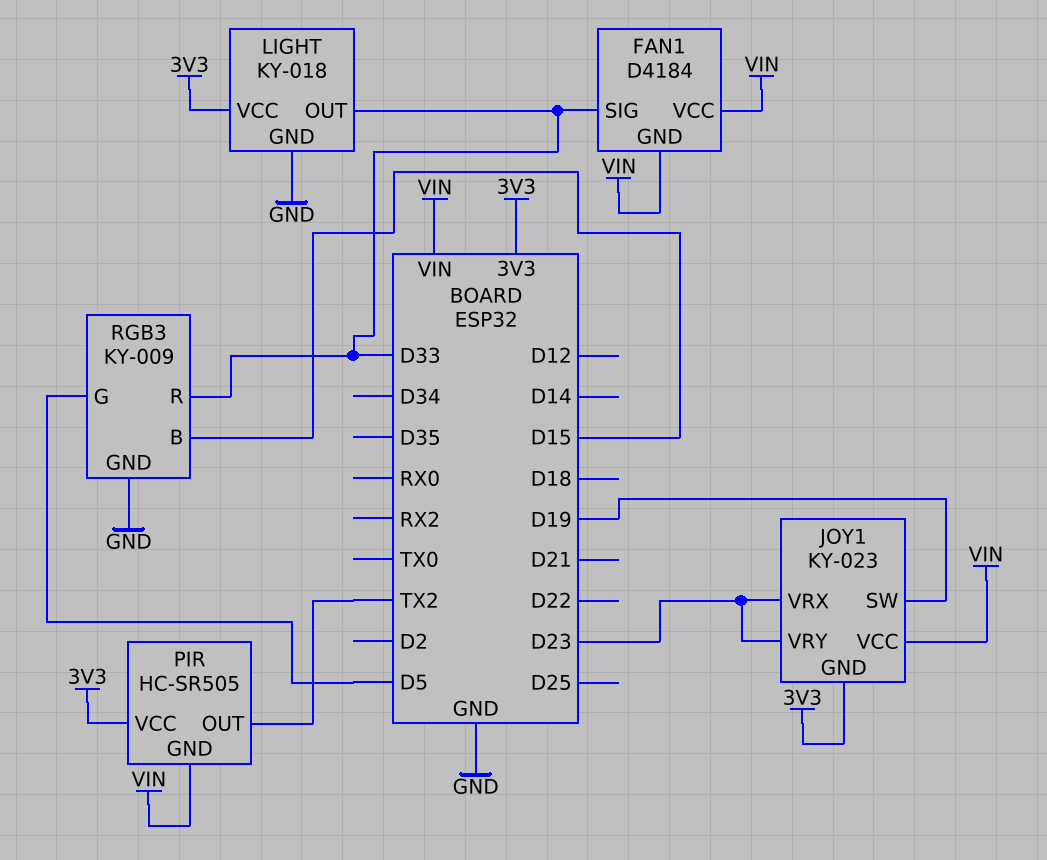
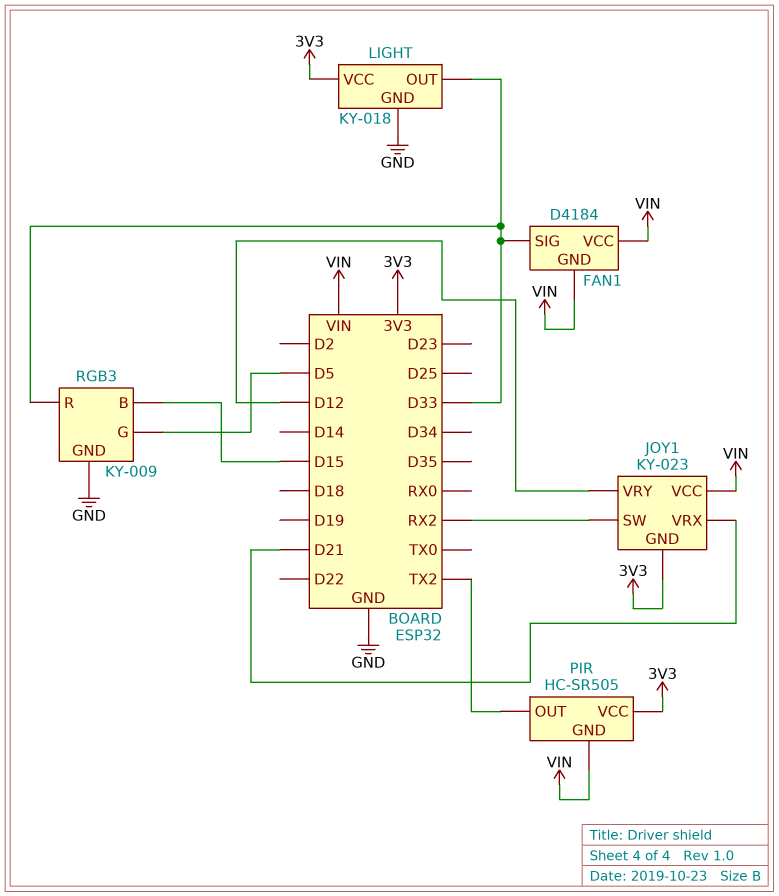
JOY1 pin SW: D19 -> RX2
JOY1 pin VRX: D23 -> D21
JOY1 pin VRY: D23 -> D12

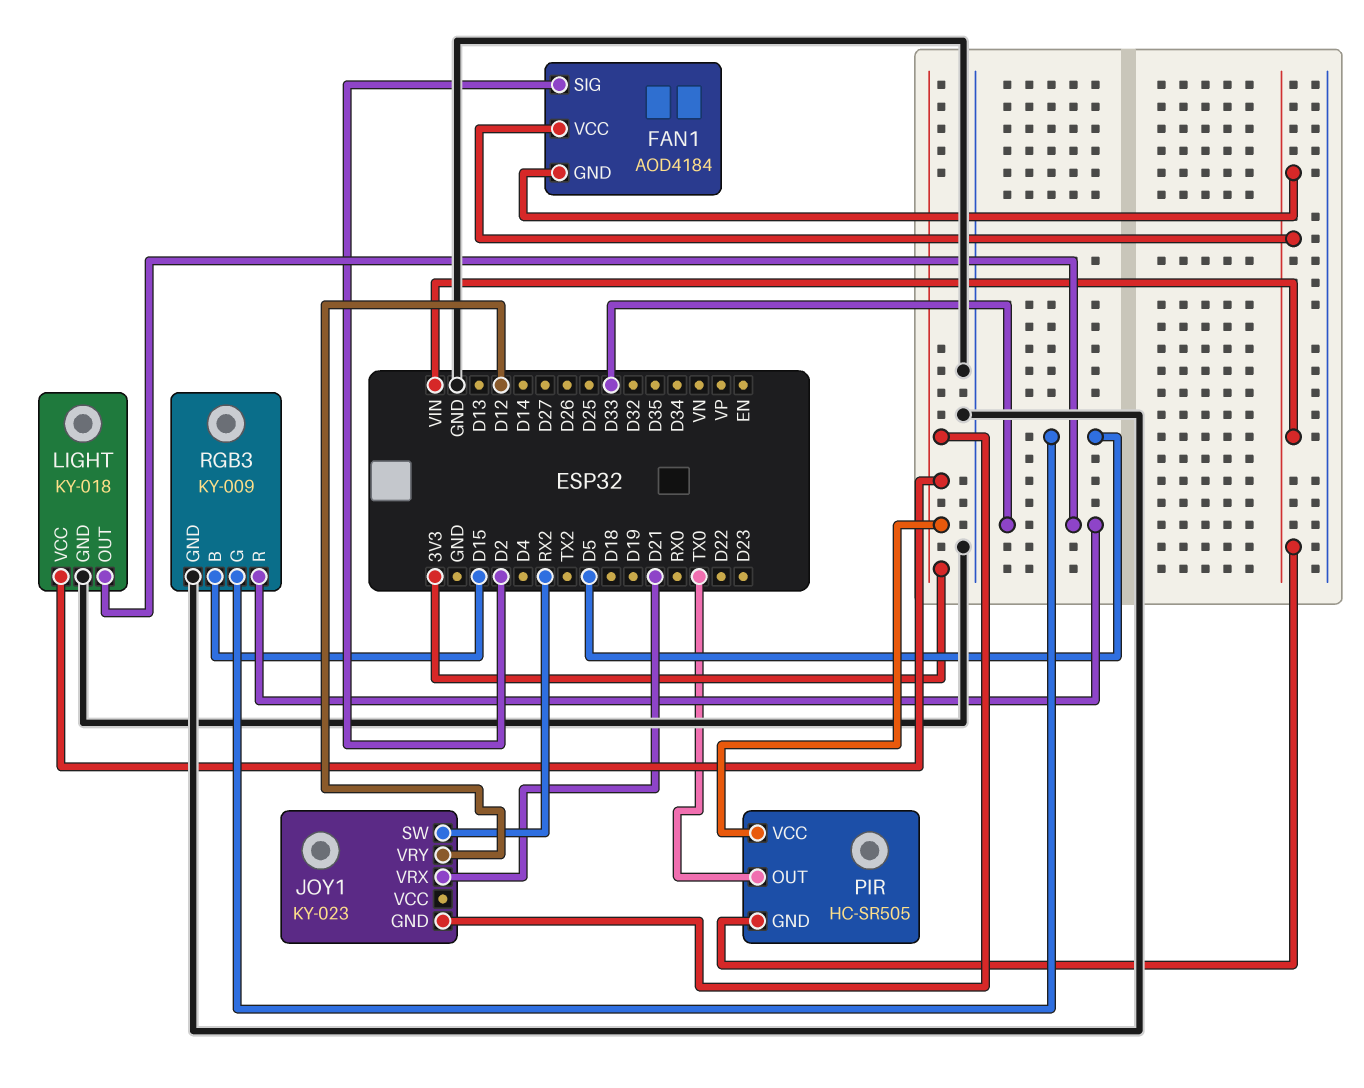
FAN1: D4184 -> AOD4184
FAN1 pin SIG: D33 -> D2
JOY1 pin VCC: VIN -> none
PIR pin OUT: TX2 -> TX0

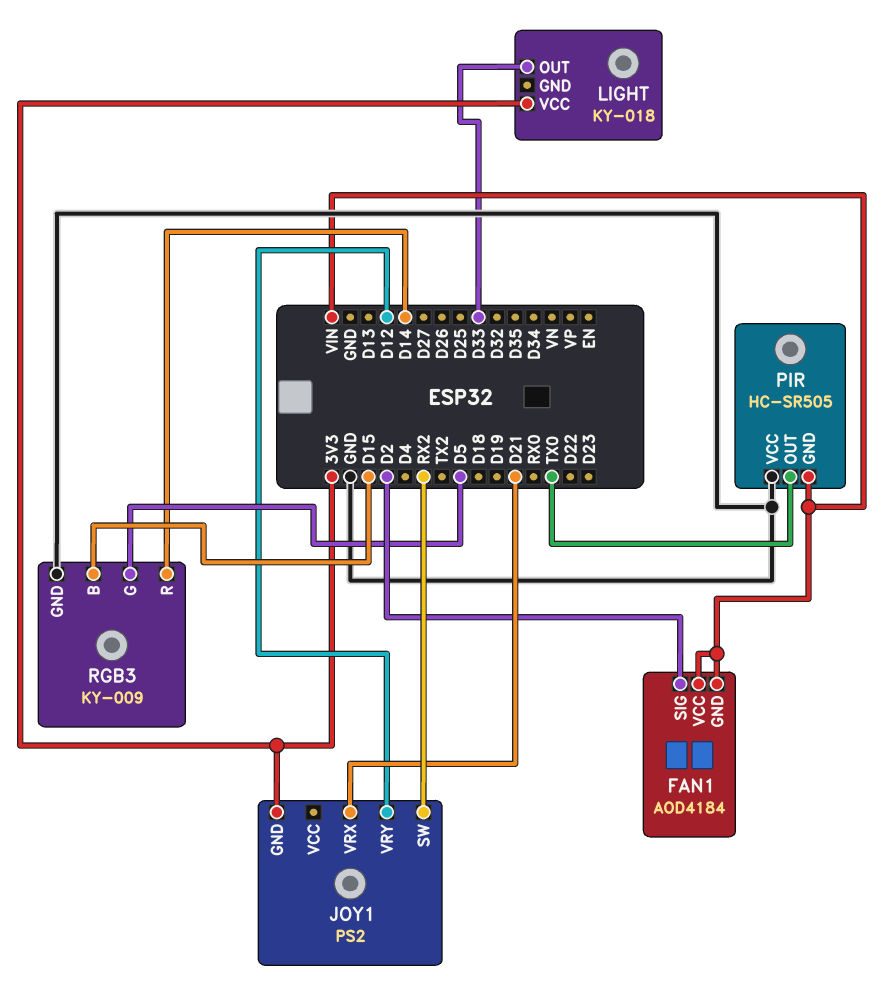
JOY1: KY-023 -> PS2
LIGHT pin GND: GND -> none
PIR pin VCC: 3V3 -> GND
RGB3 pin R: D33 -> D14

